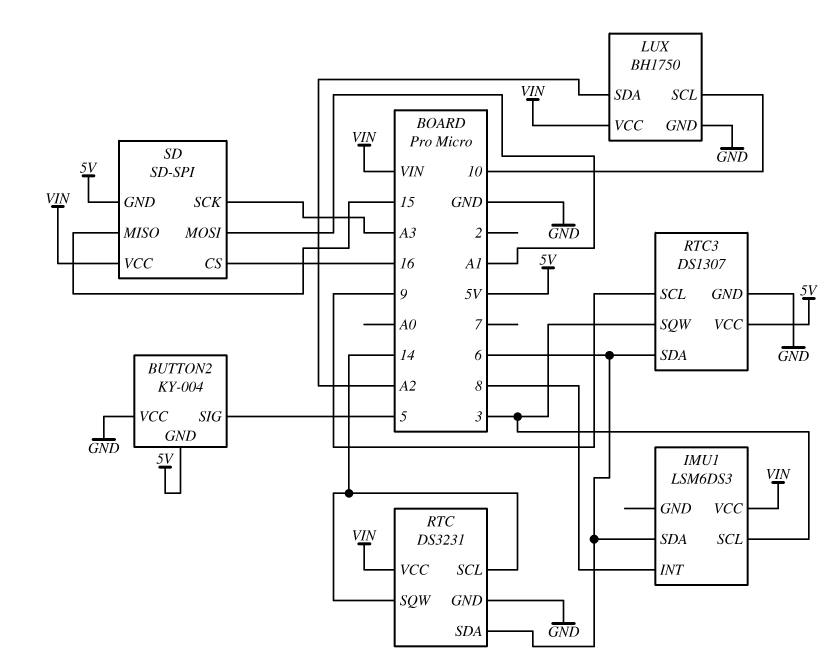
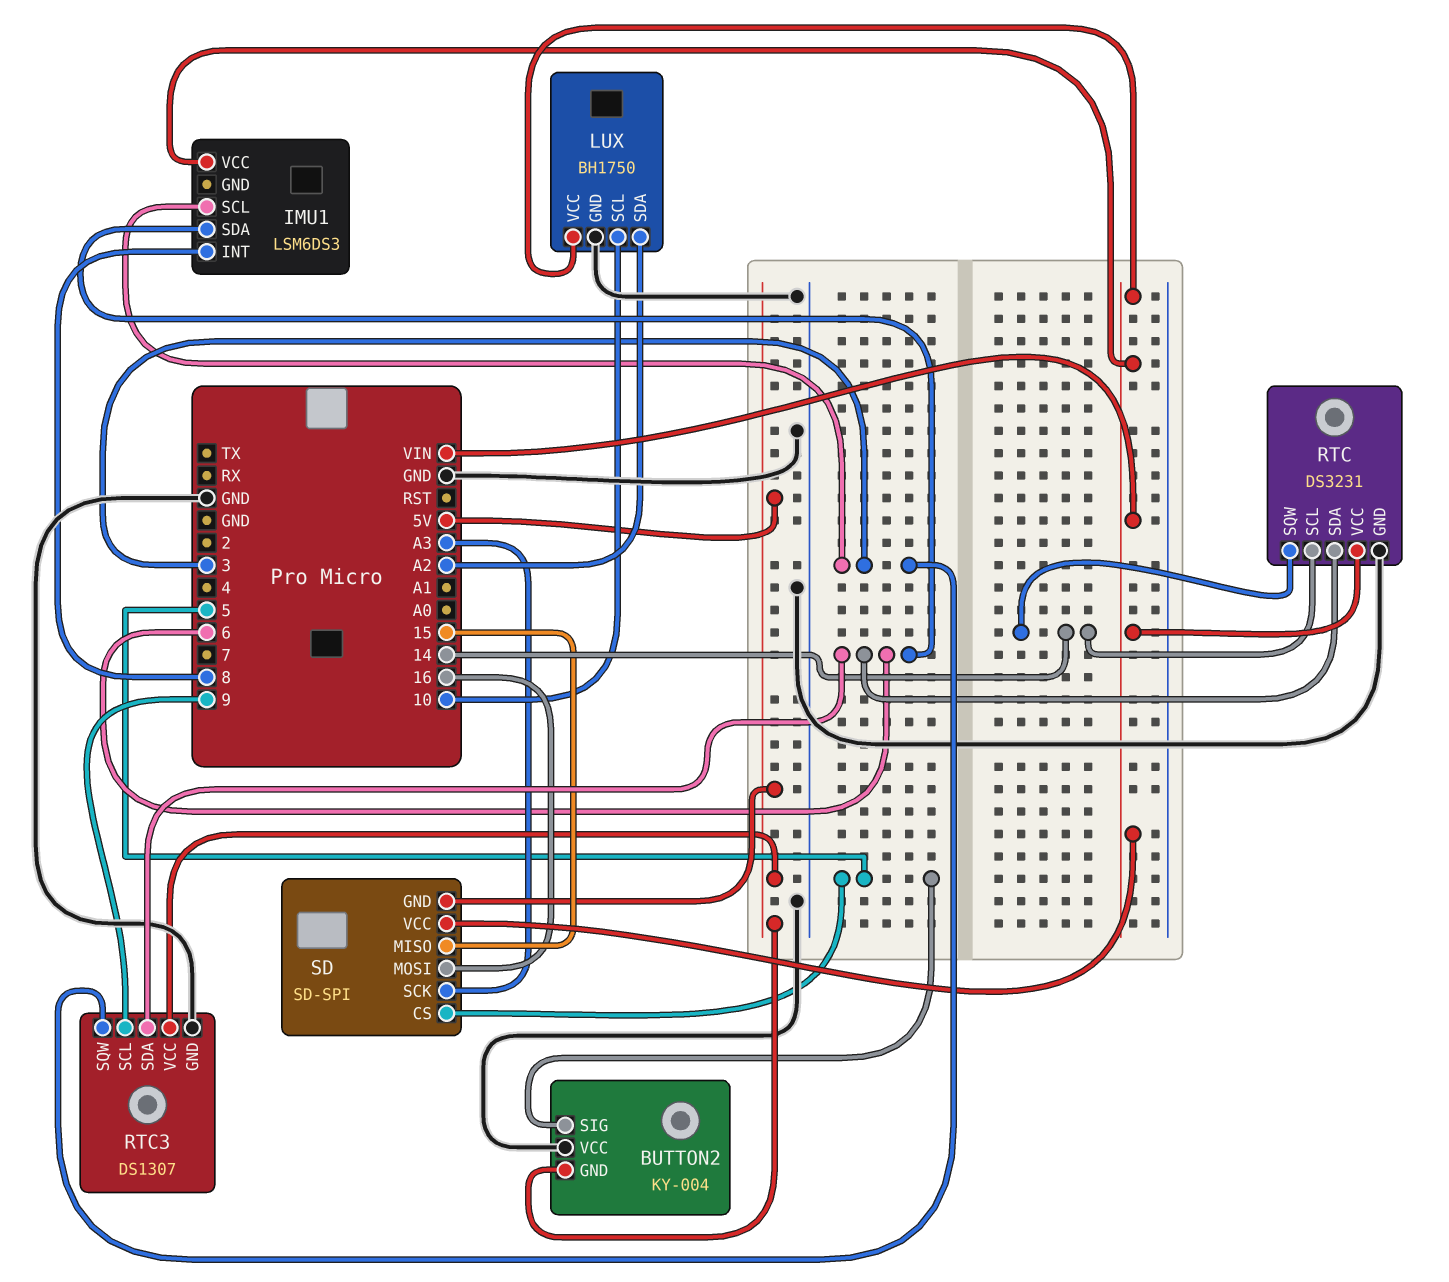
SD pin CS: 16 -> 5
SD pin MOSI: A1 -> 16

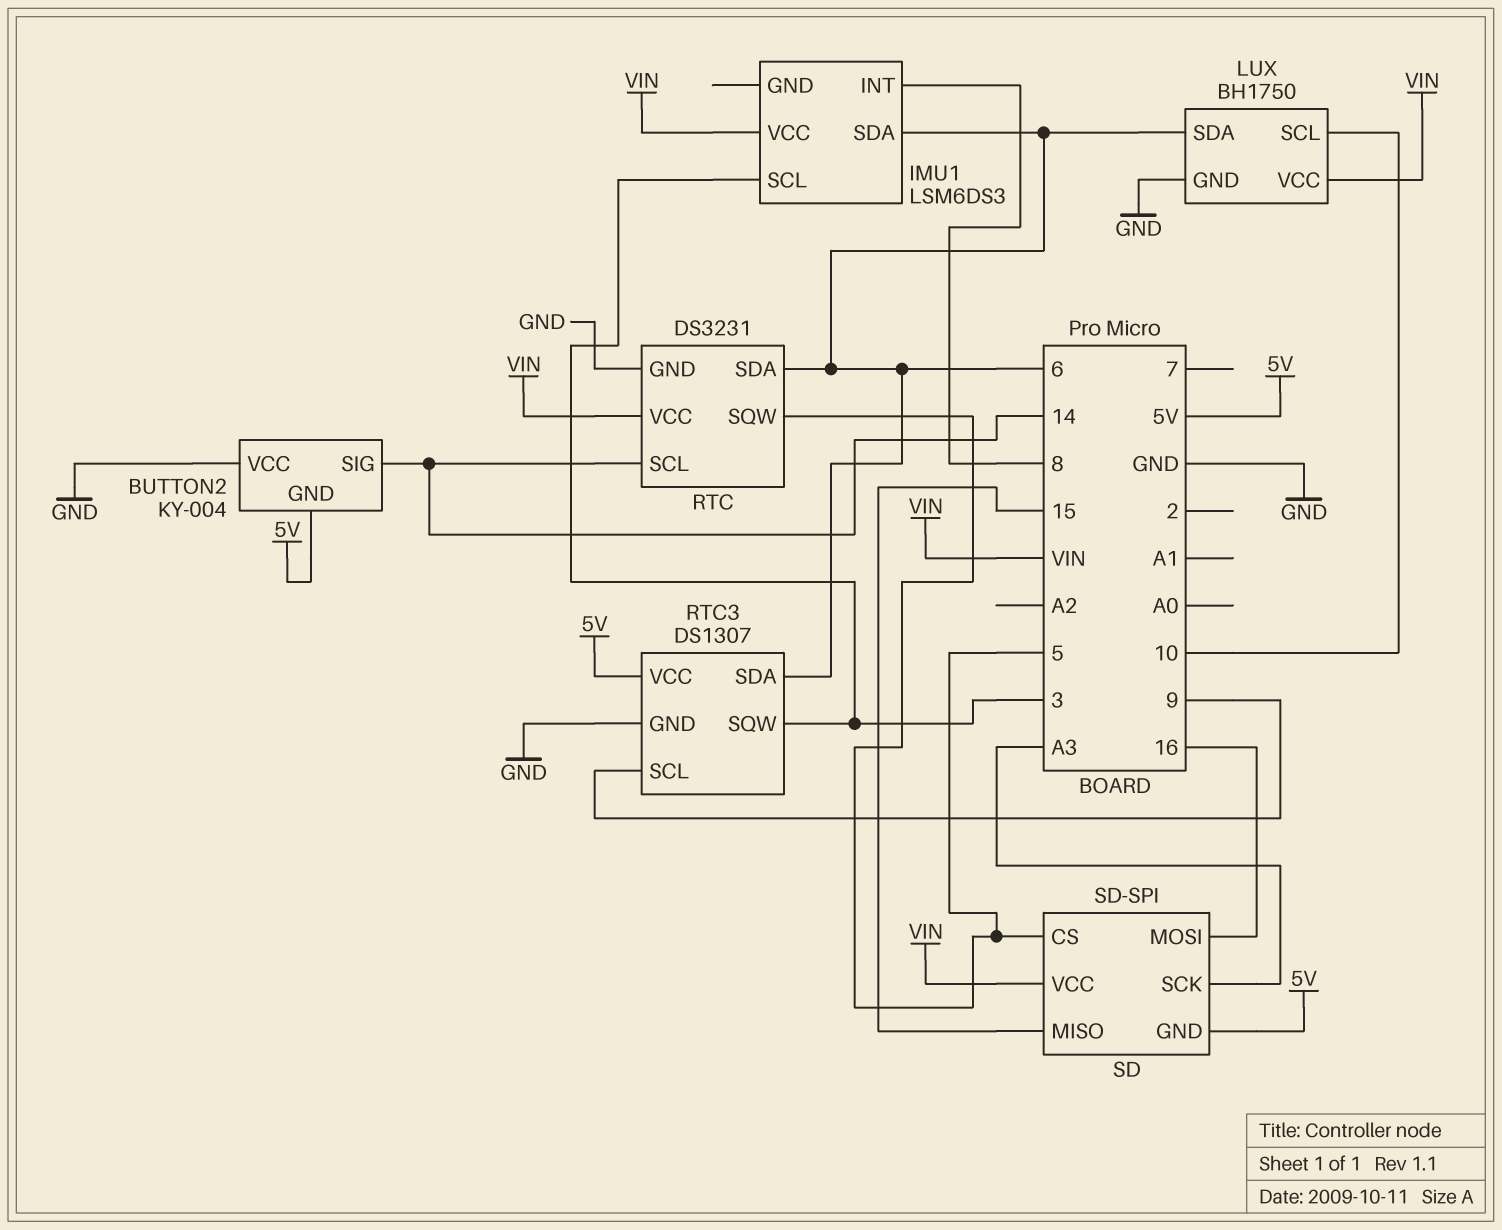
BUTTON2 pin SIG: 5 -> 14
LUX pin SDA: A2 -> 6
RTC pin SQW: 14 -> 5

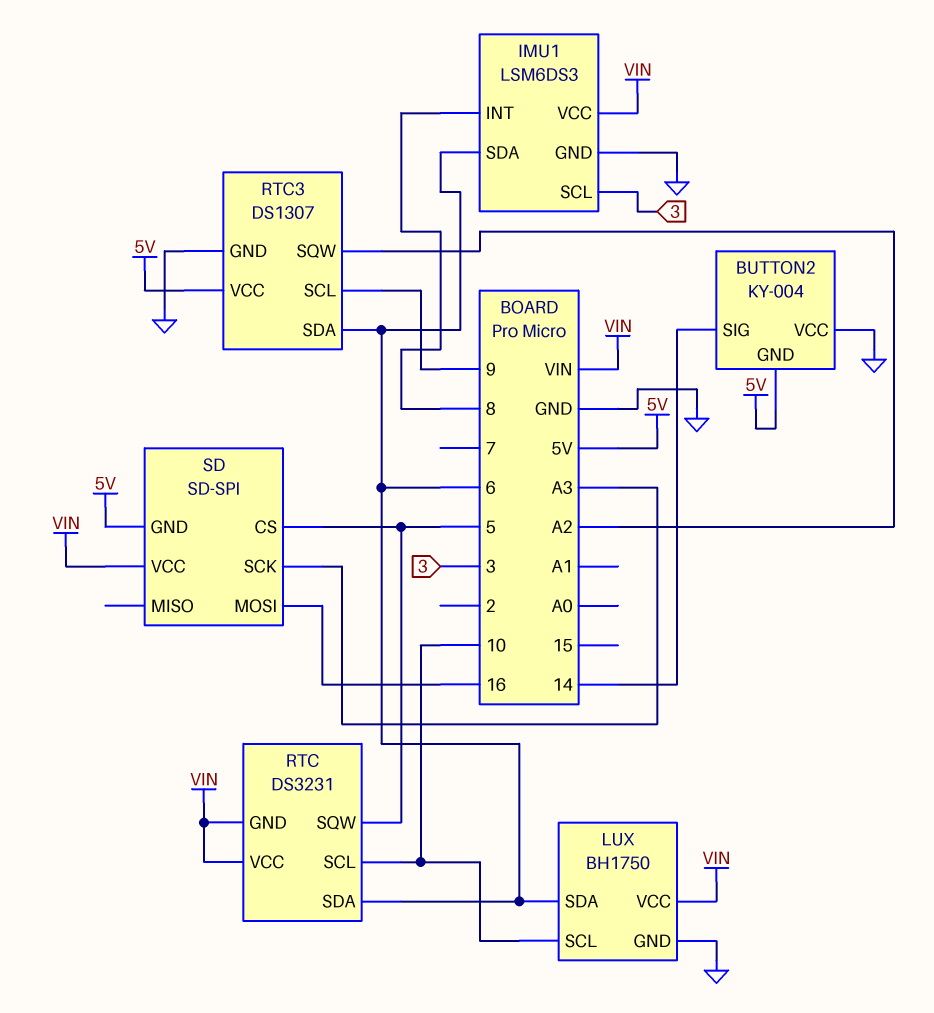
IMU1 pin GND: none -> GND
RTC pin GND: GND -> VIN
RTC pin SCL: 14 -> 10
RTC3 pin SQW: 3 -> A2
SD pin MISO: 15 -> none

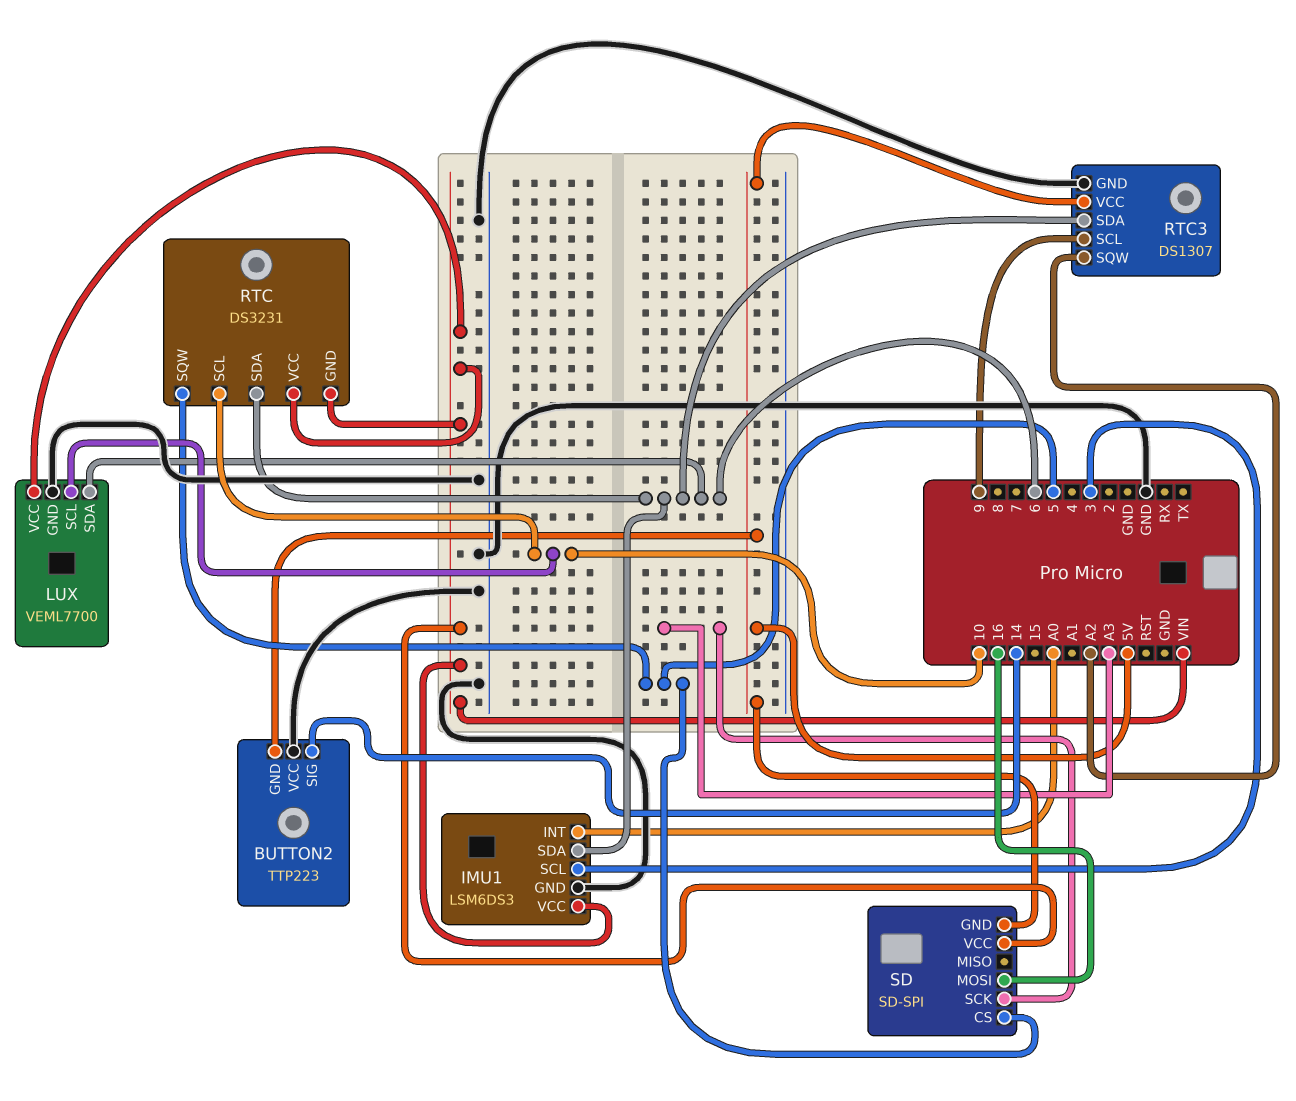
BUTTON2: KY-004 -> TTP223
IMU1 pin INT: 8 -> A0
LUX: BH1750 -> VEML7700

